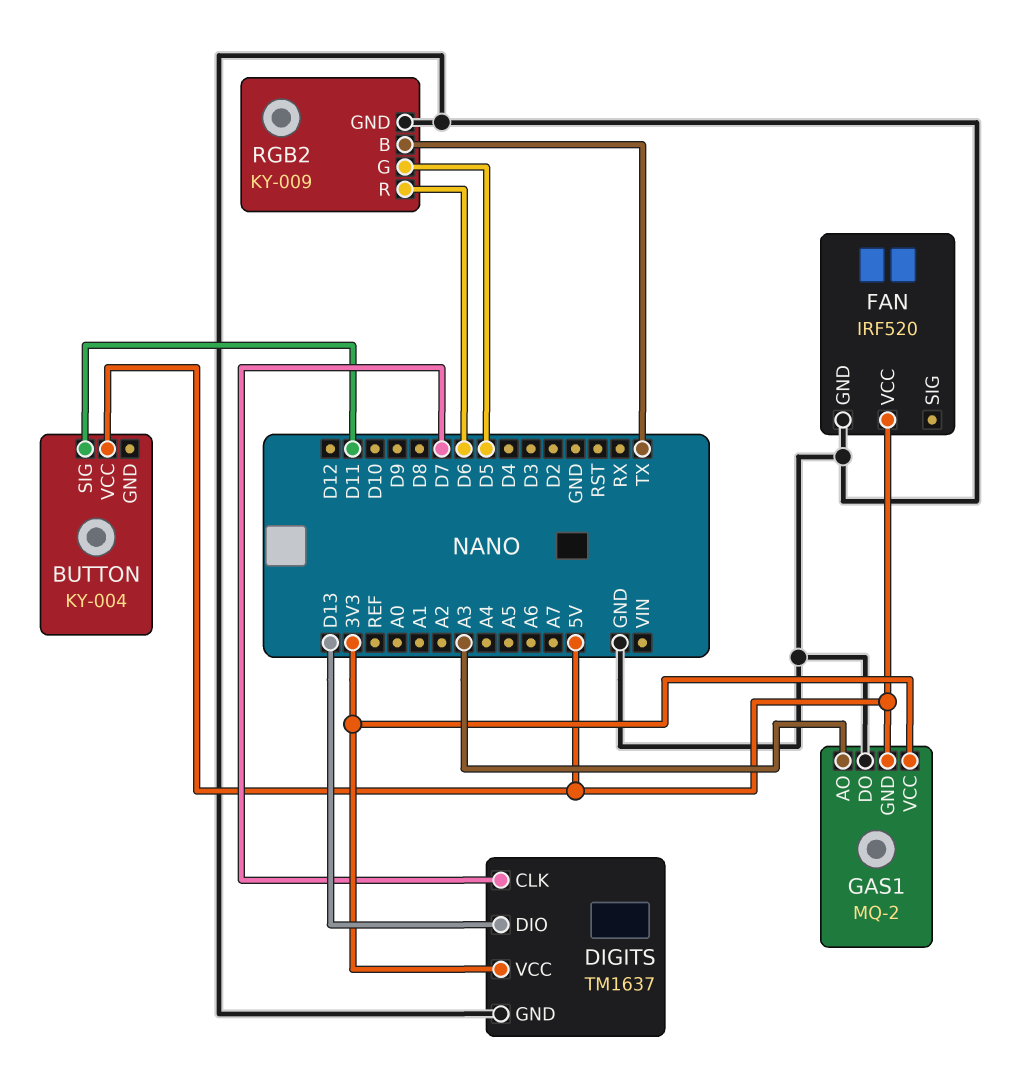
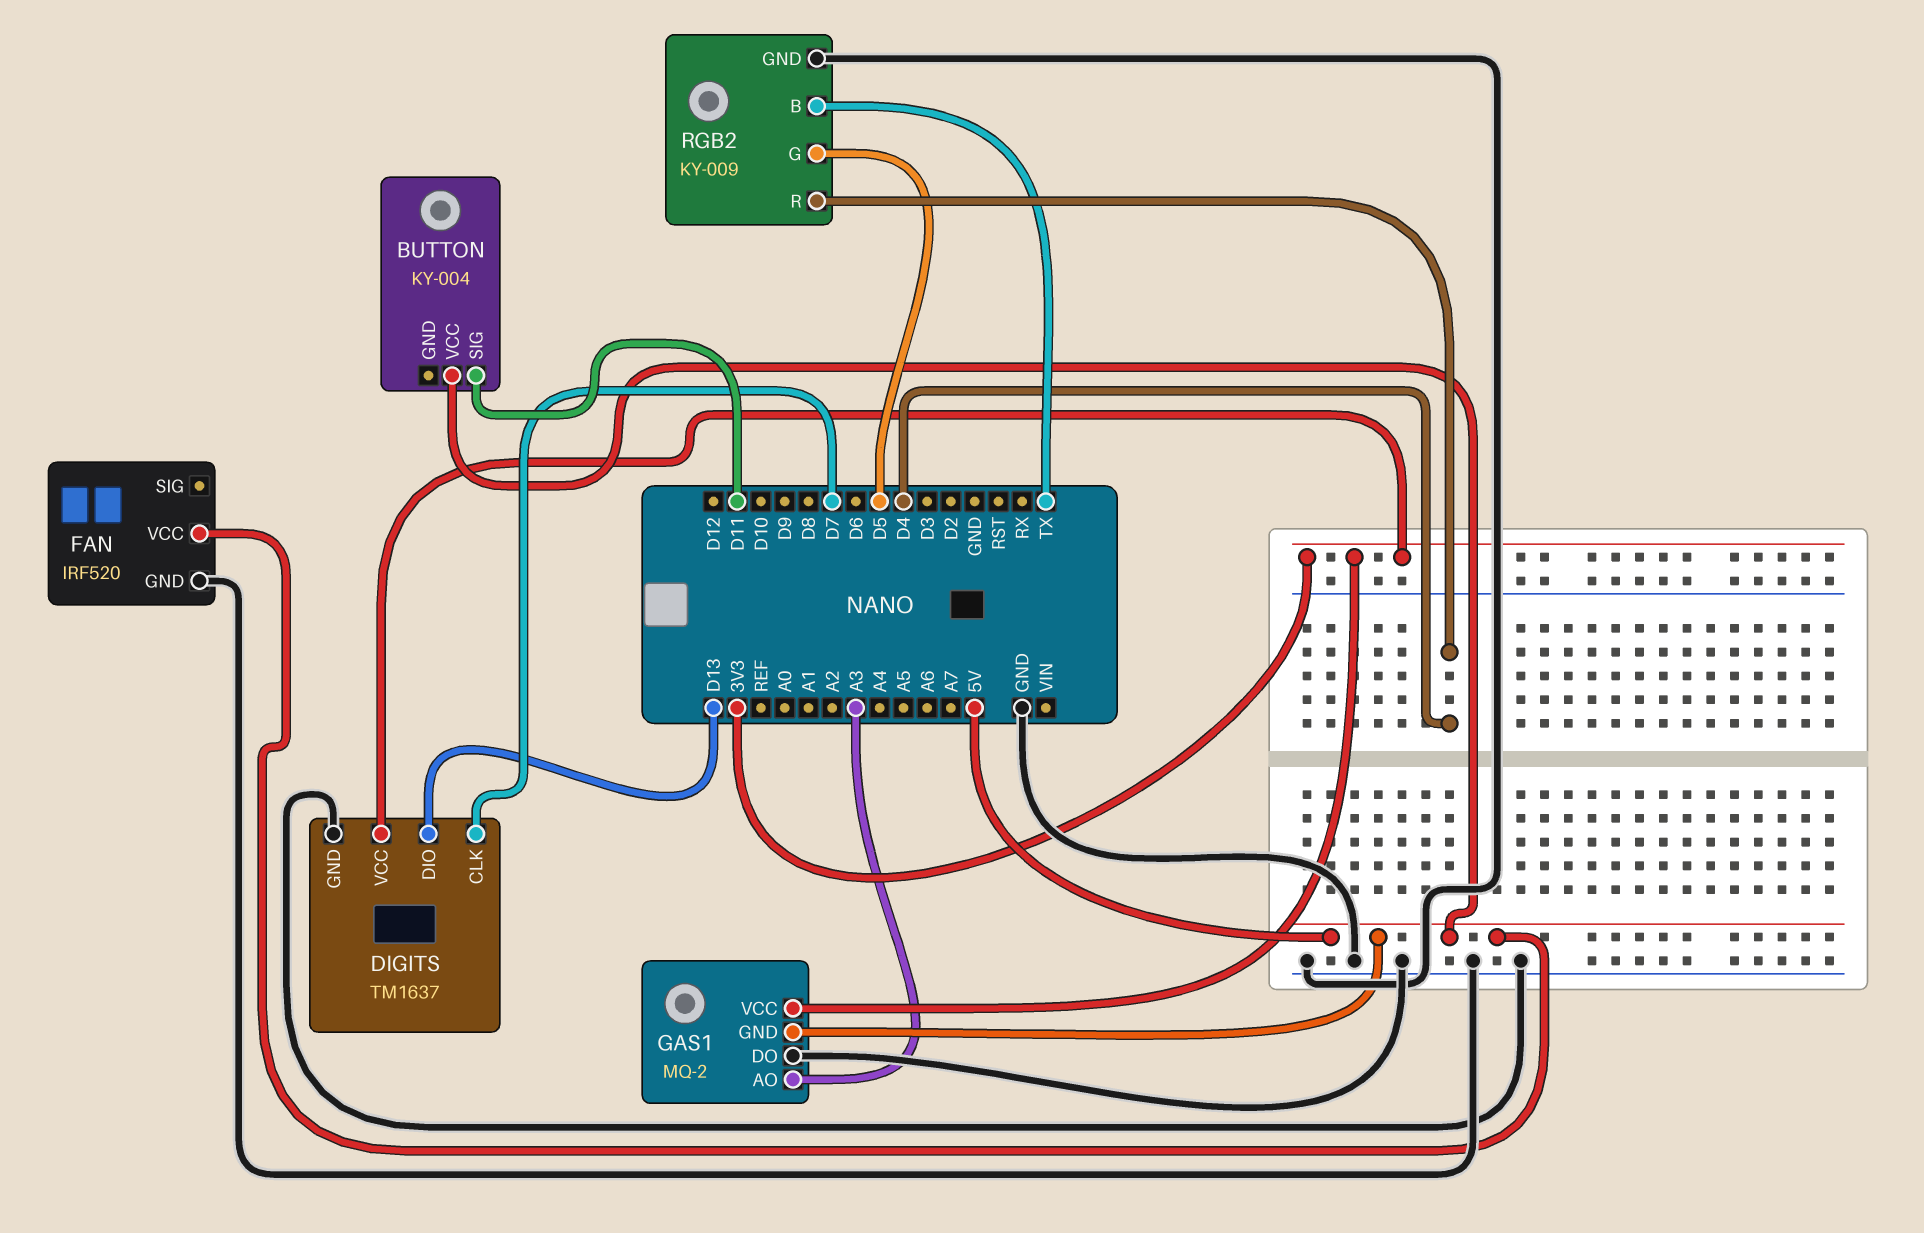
RGB2 pin R: D6 -> D4

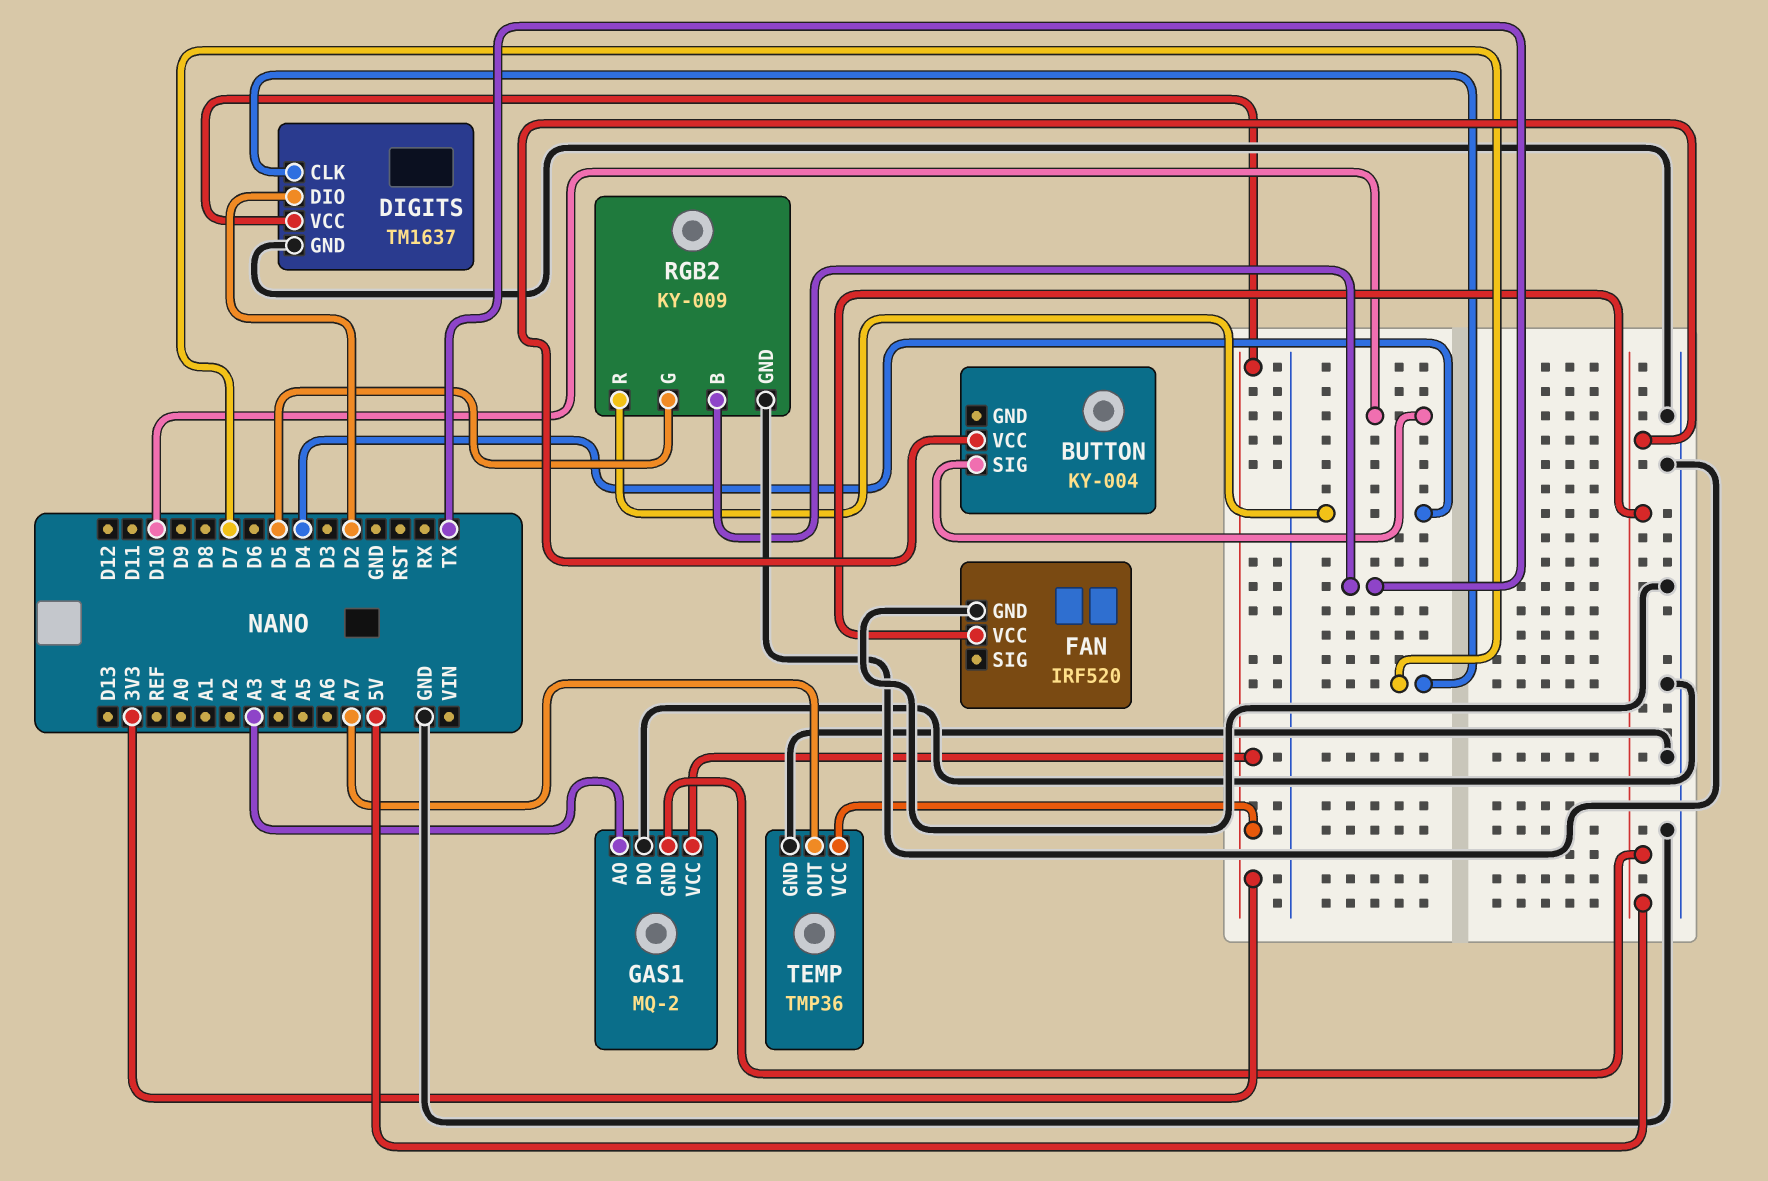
BUTTON pin SIG: D11 -> D10
DIGITS pin DIO: D13 -> D2
TEMP: none -> TMP36
TEMP pin GND: none -> GND
TEMP pin OUT: none -> A7
TEMP pin VCC: none -> 3V3

